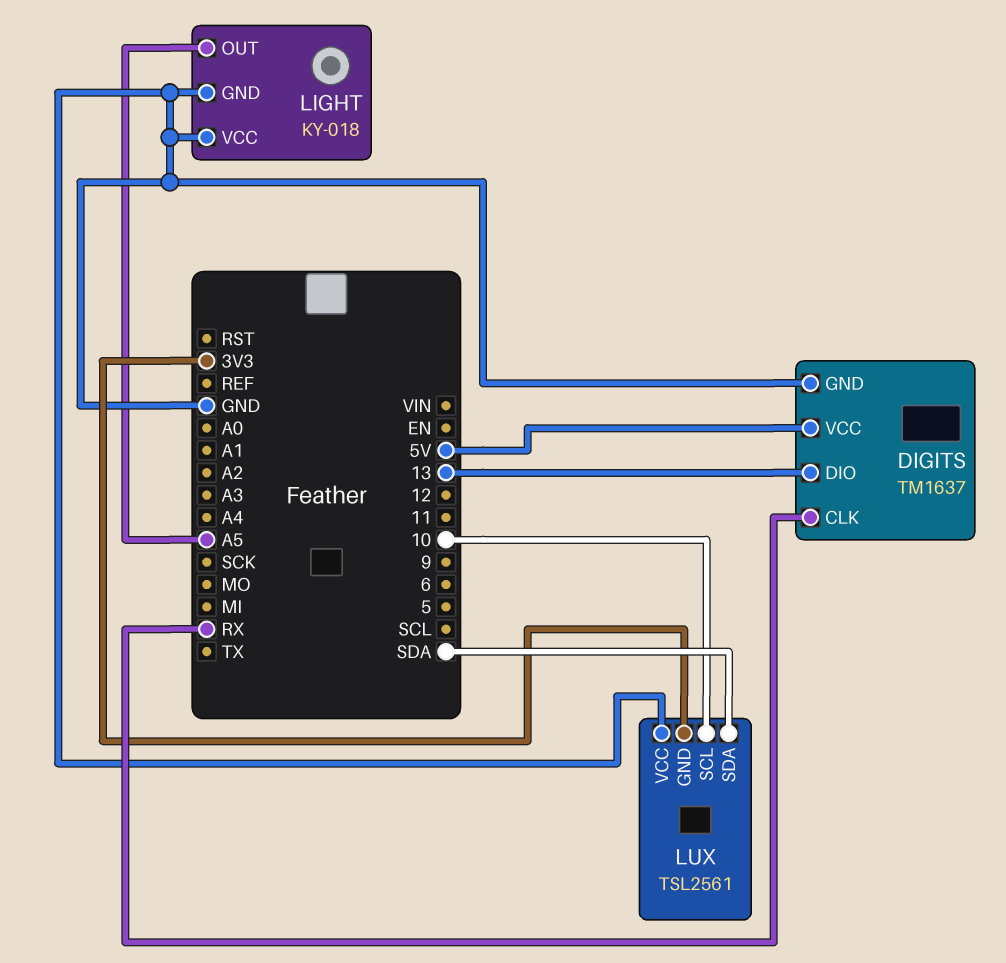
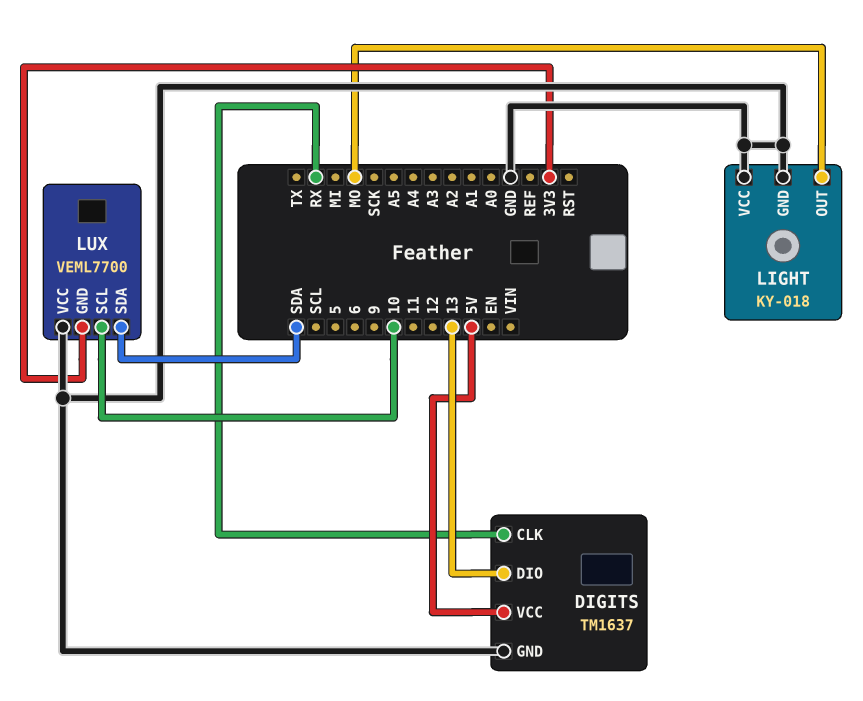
LIGHT pin OUT: A5 -> MO
LUX: TSL2561 -> VEML7700

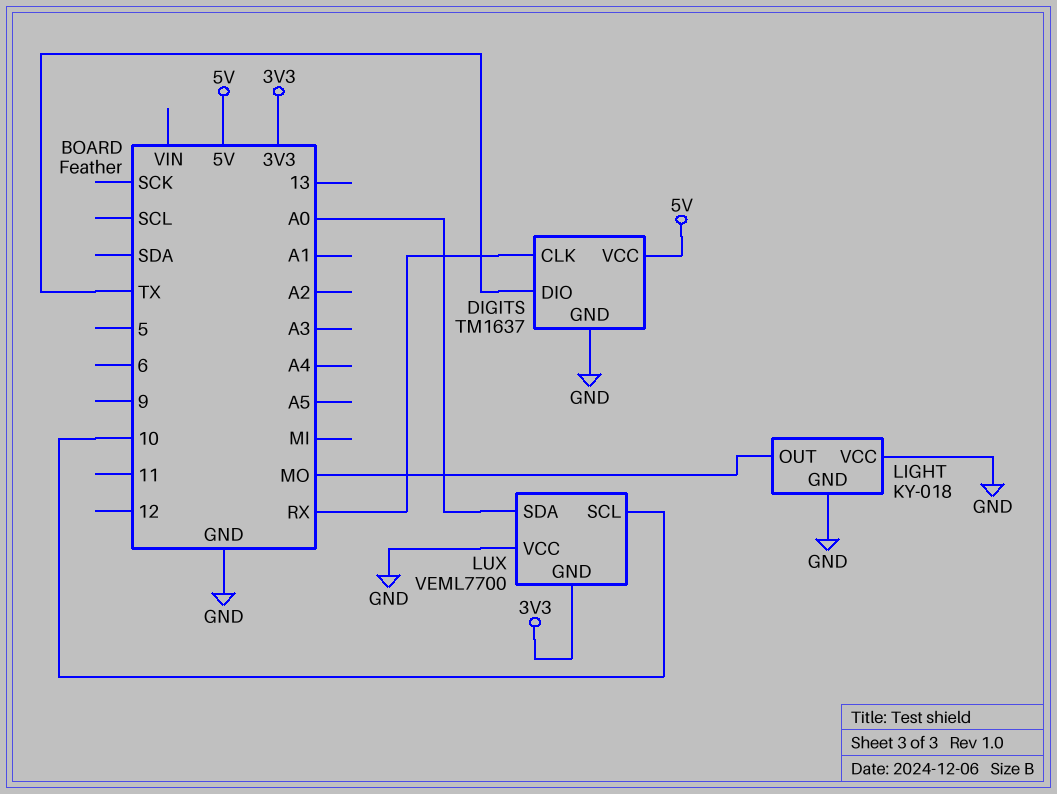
DIGITS pin DIO: 13 -> TX
LUX pin SDA: SDA -> A0

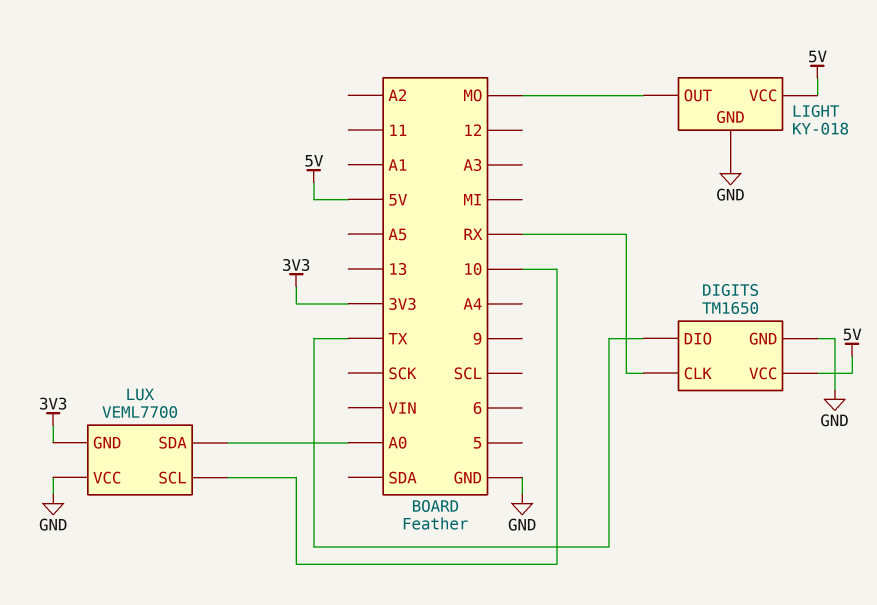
DIGITS: TM1637 -> TM1650
LIGHT pin VCC: GND -> 5V

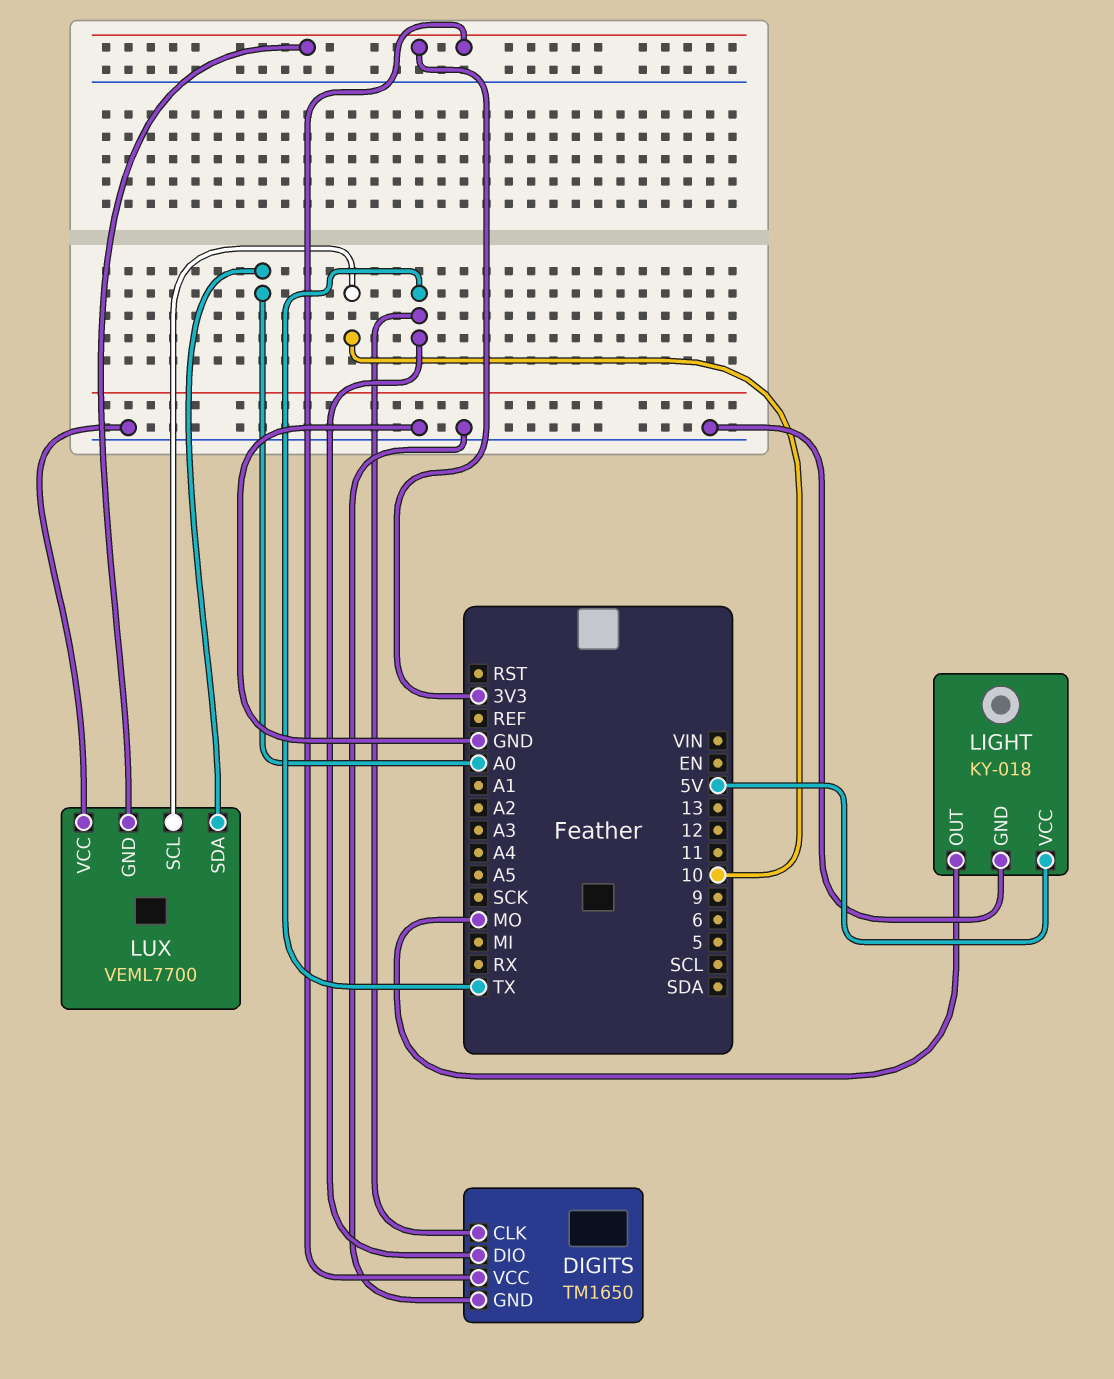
DIGITS pin CLK: RX -> TX
DIGITS pin VCC: 5V -> 3V3

